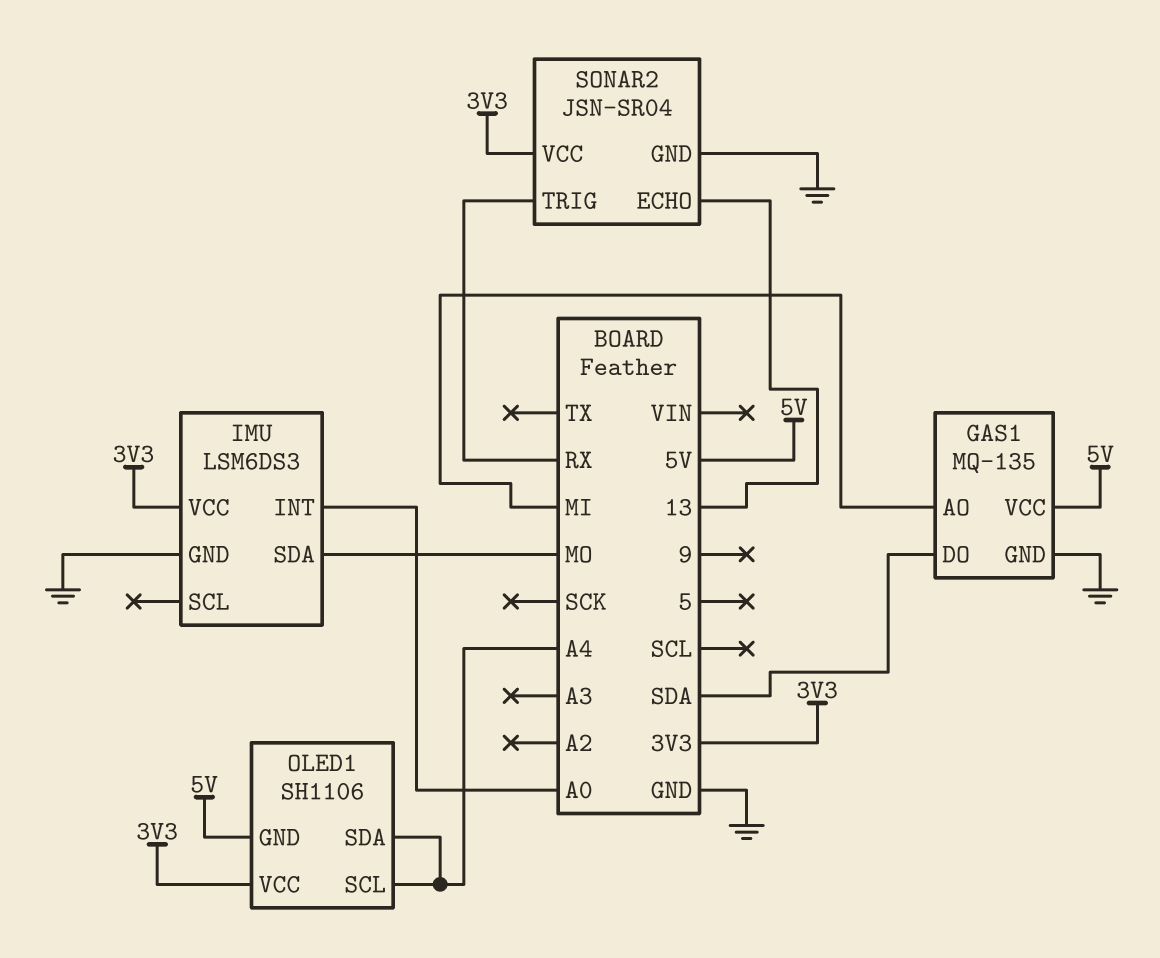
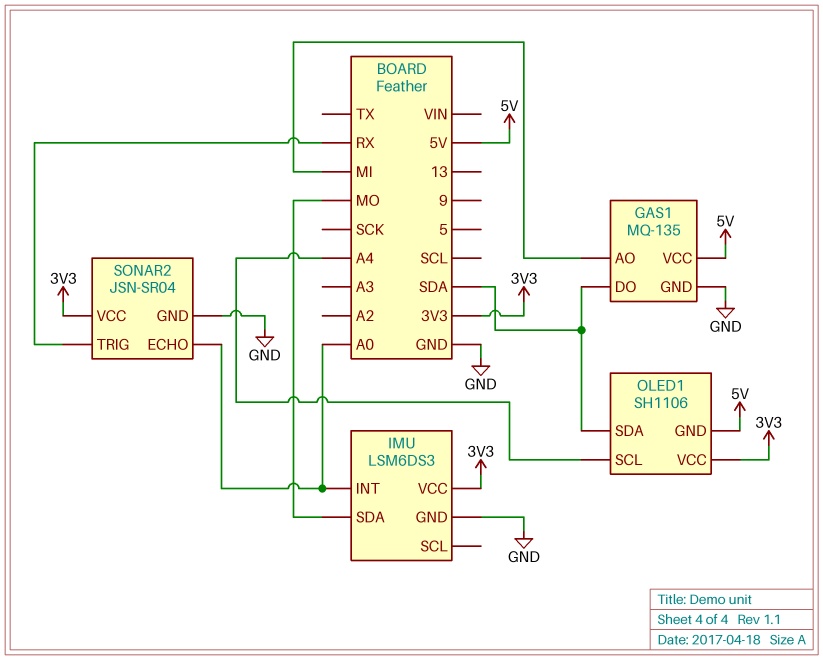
OLED1 pin SDA: A4 -> SDA
SONAR2 pin ECHO: 13 -> A0

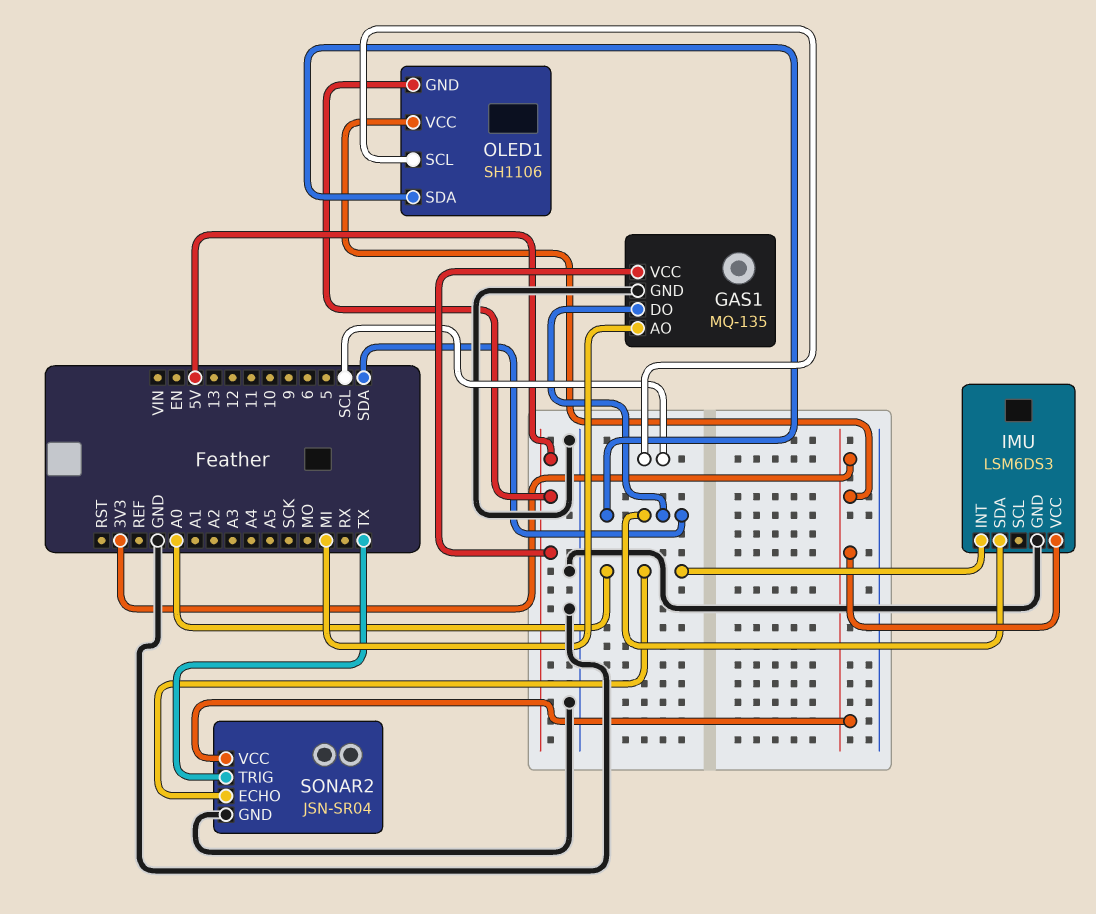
IMU pin SDA: MO -> SDA
OLED1 pin SCL: A4 -> SCL
SONAR2 pin TRIG: RX -> TX

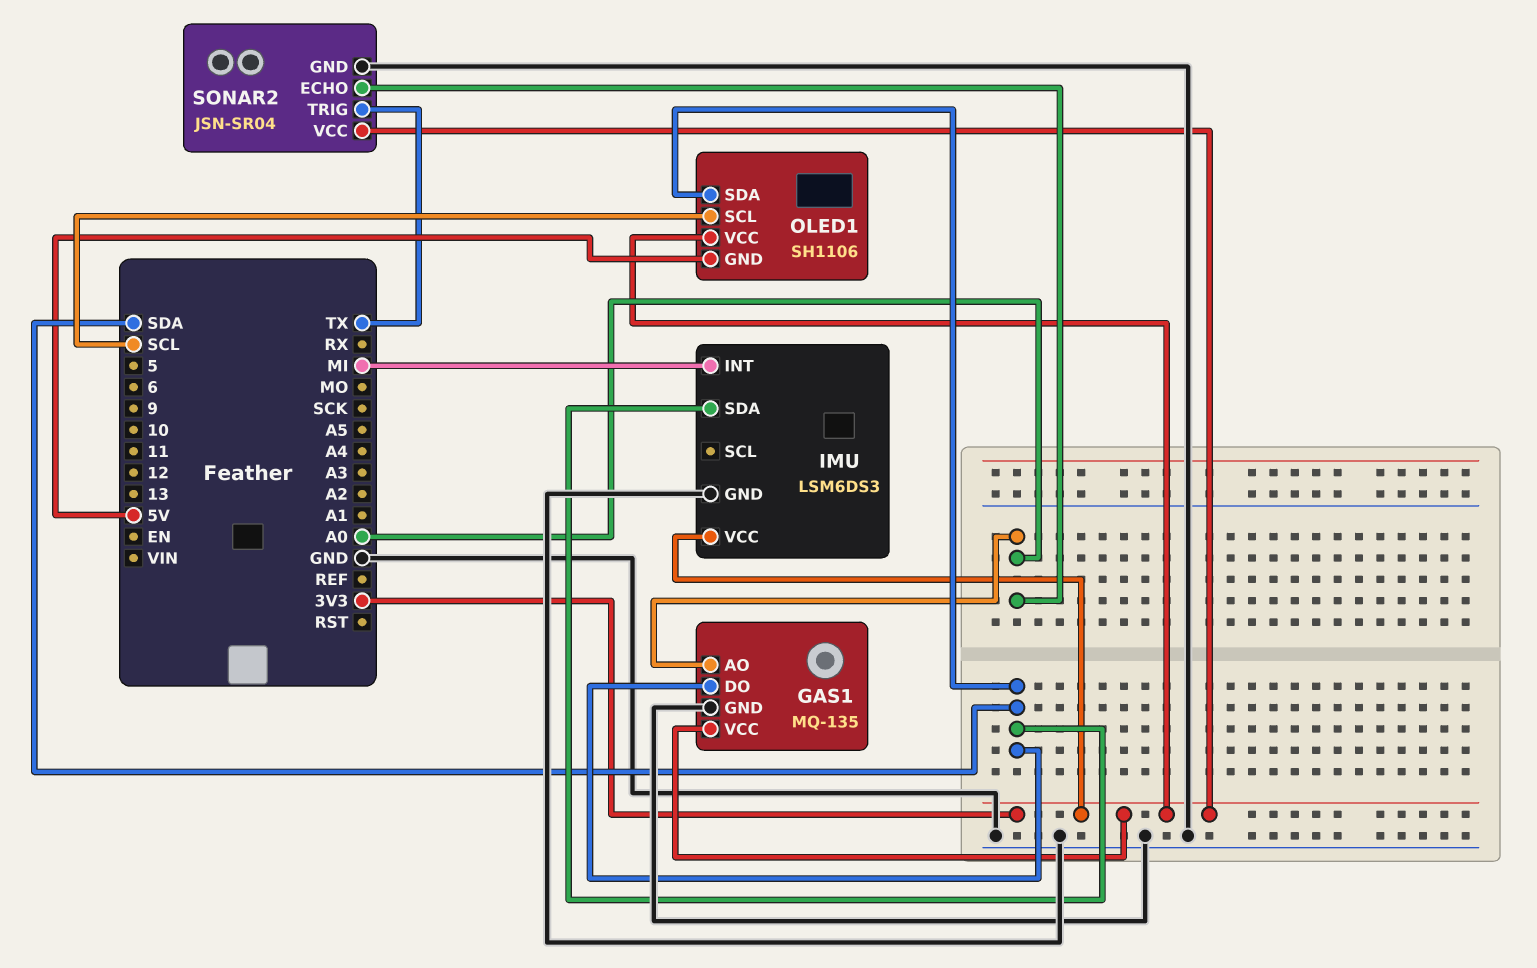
GAS1 pin AO: MI -> A0
GAS1 pin VCC: 5V -> 3V3
IMU pin INT: A0 -> MI

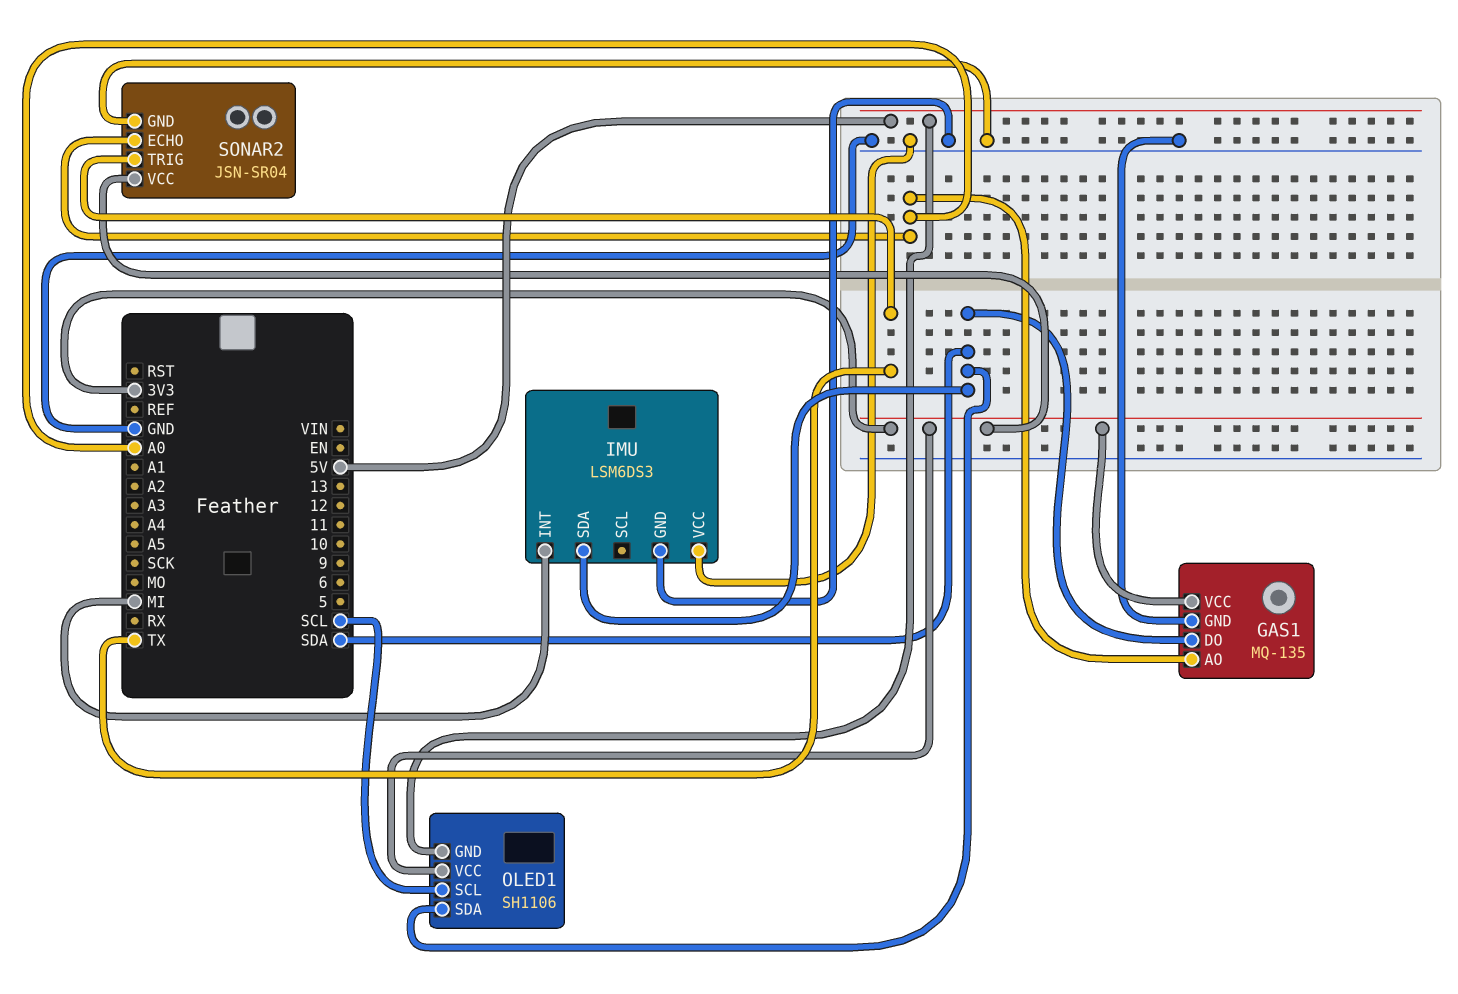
IMU pin VCC: 3V3 -> GND

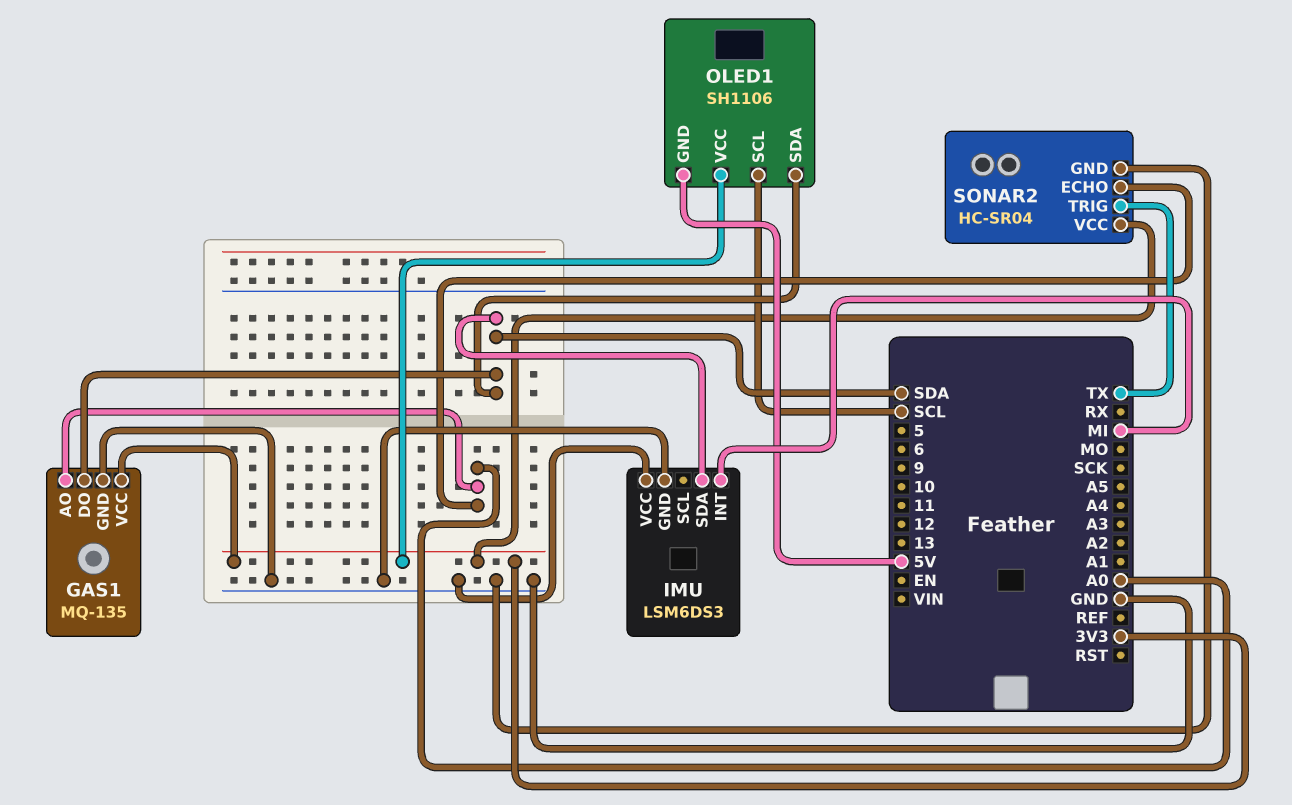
SONAR2: JSN-SR04 -> HC-SR04

